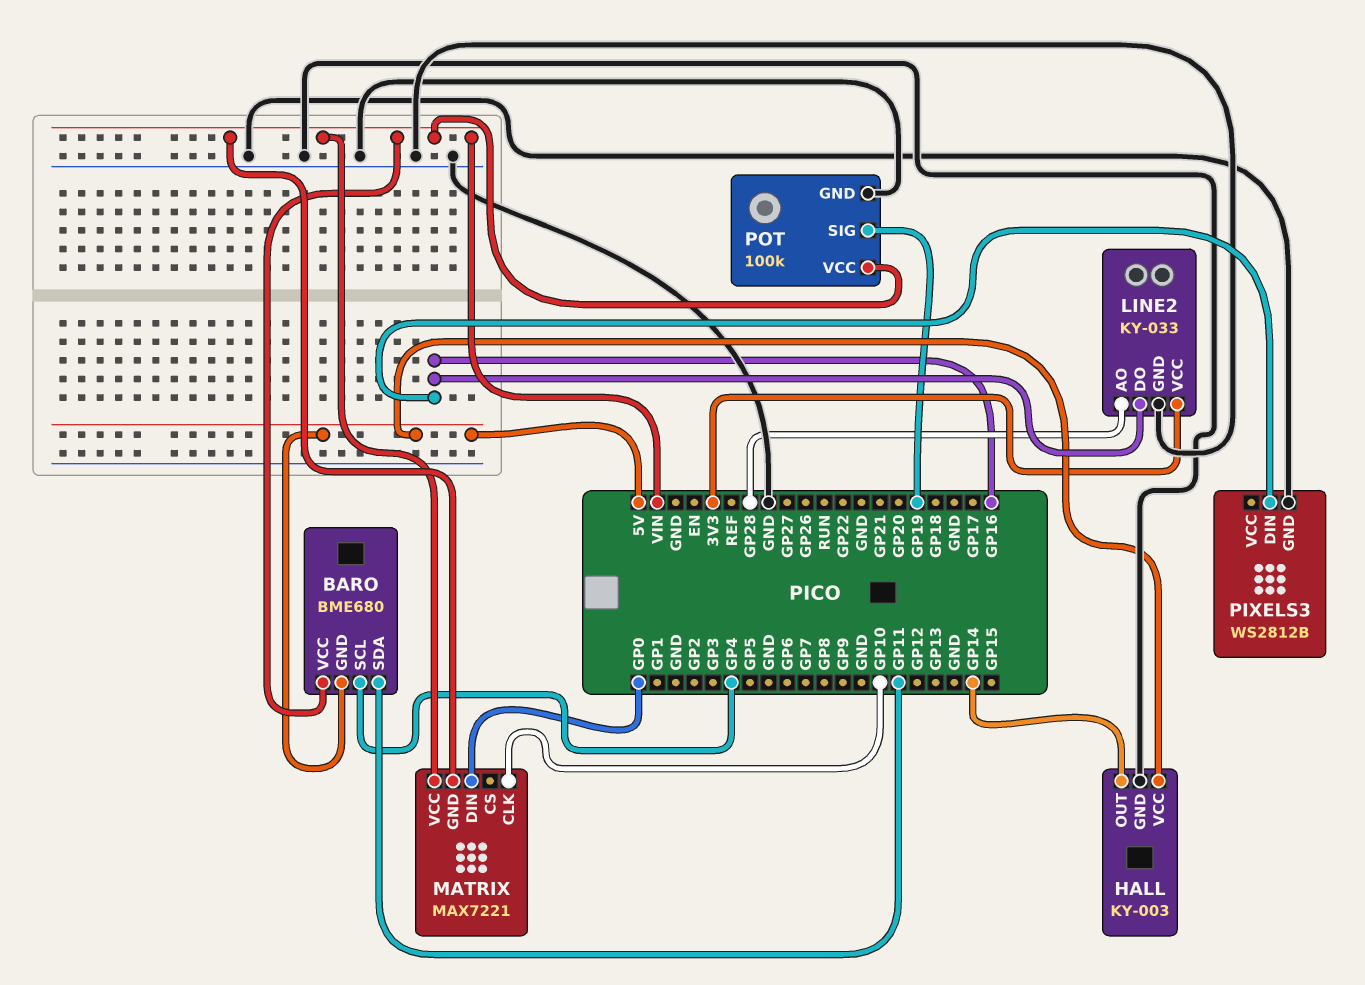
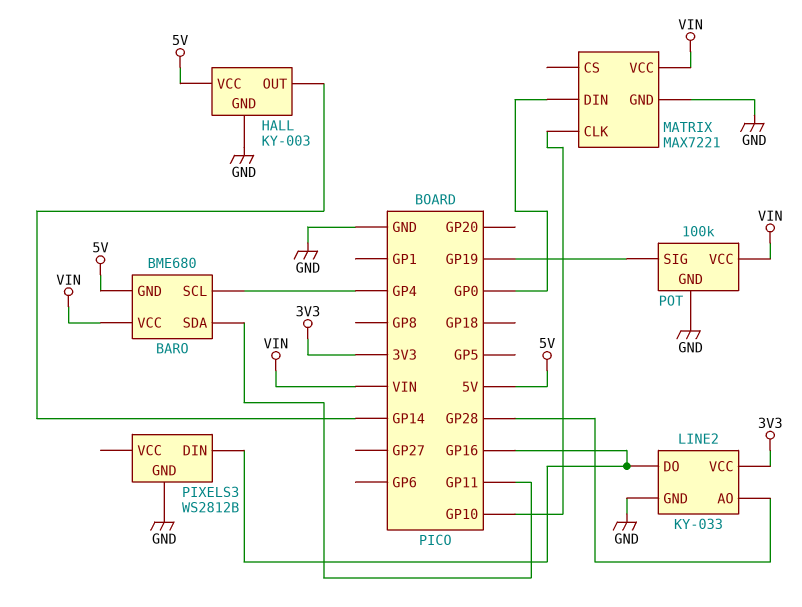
MATRIX pin GND: VIN -> GND

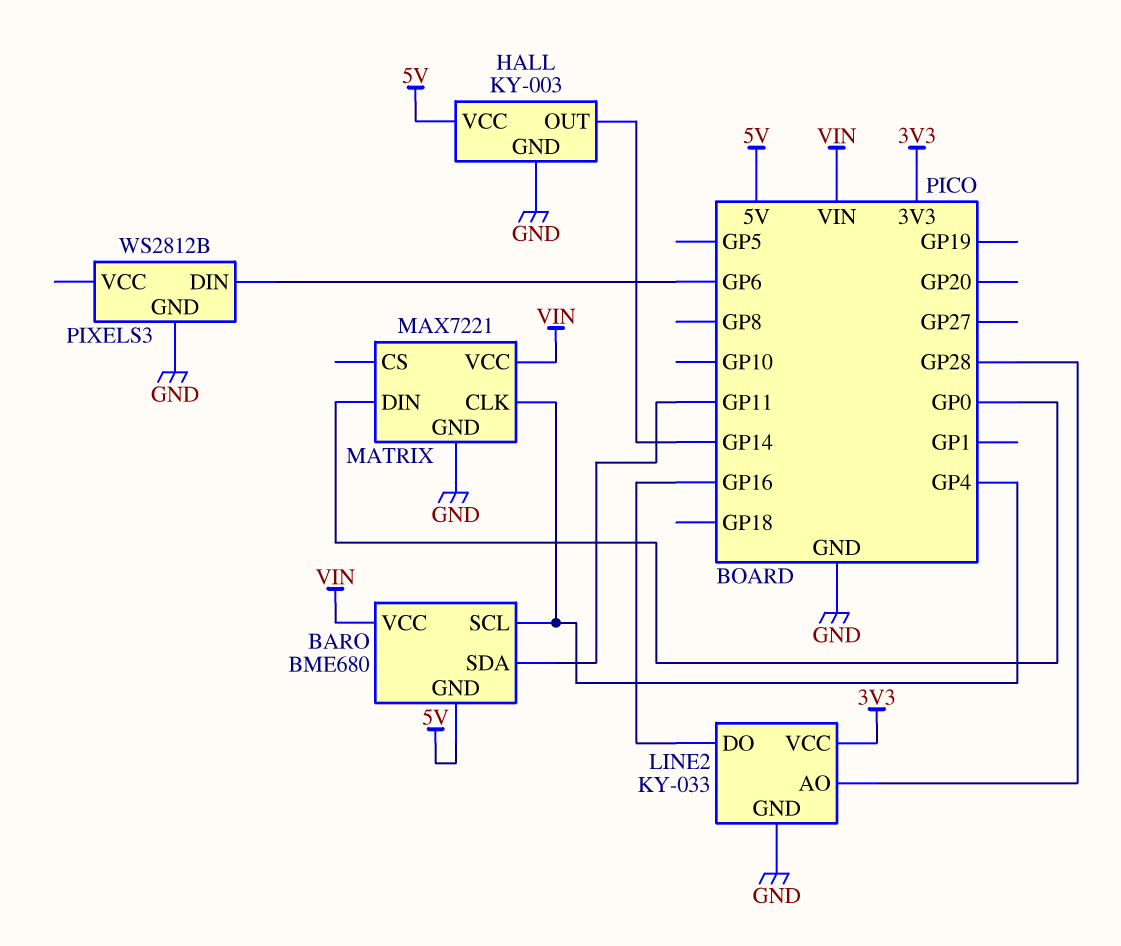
MATRIX pin CLK: GP10 -> GP4
PIXELS3 pin DIN: GP16 -> GP6
POT: 100k -> none
POT pin GND: GND -> none
POT pin SIG: GP19 -> none
POT pin VCC: VIN -> none

